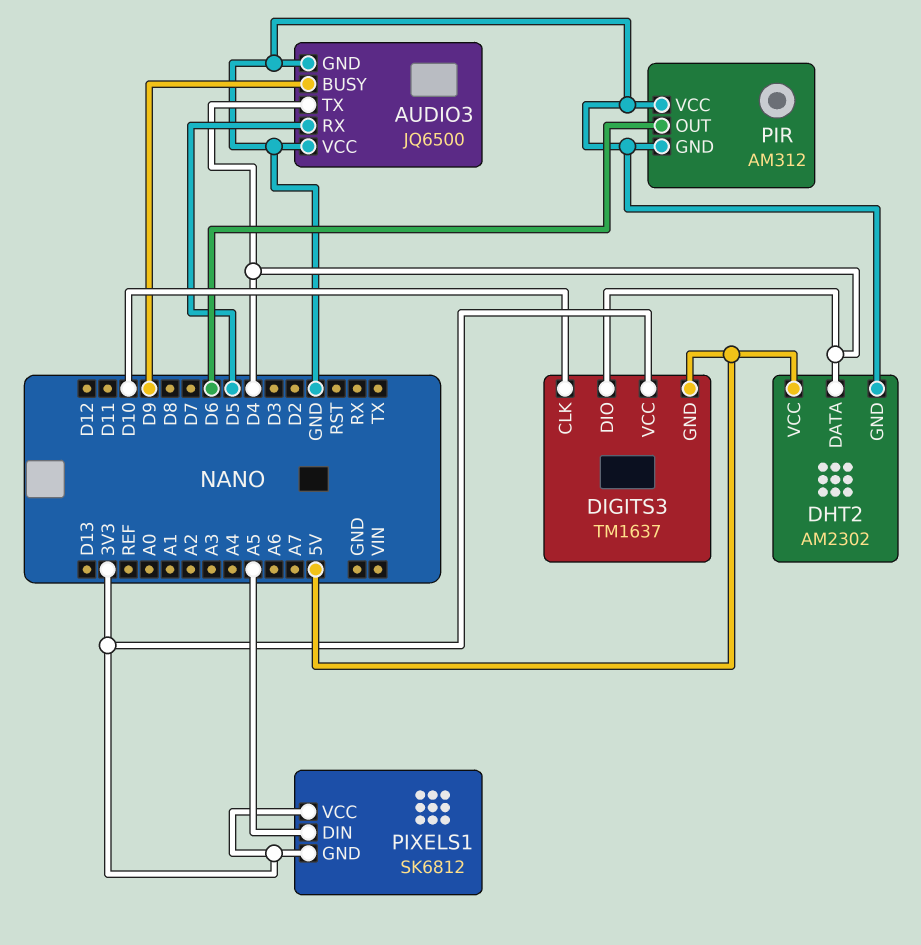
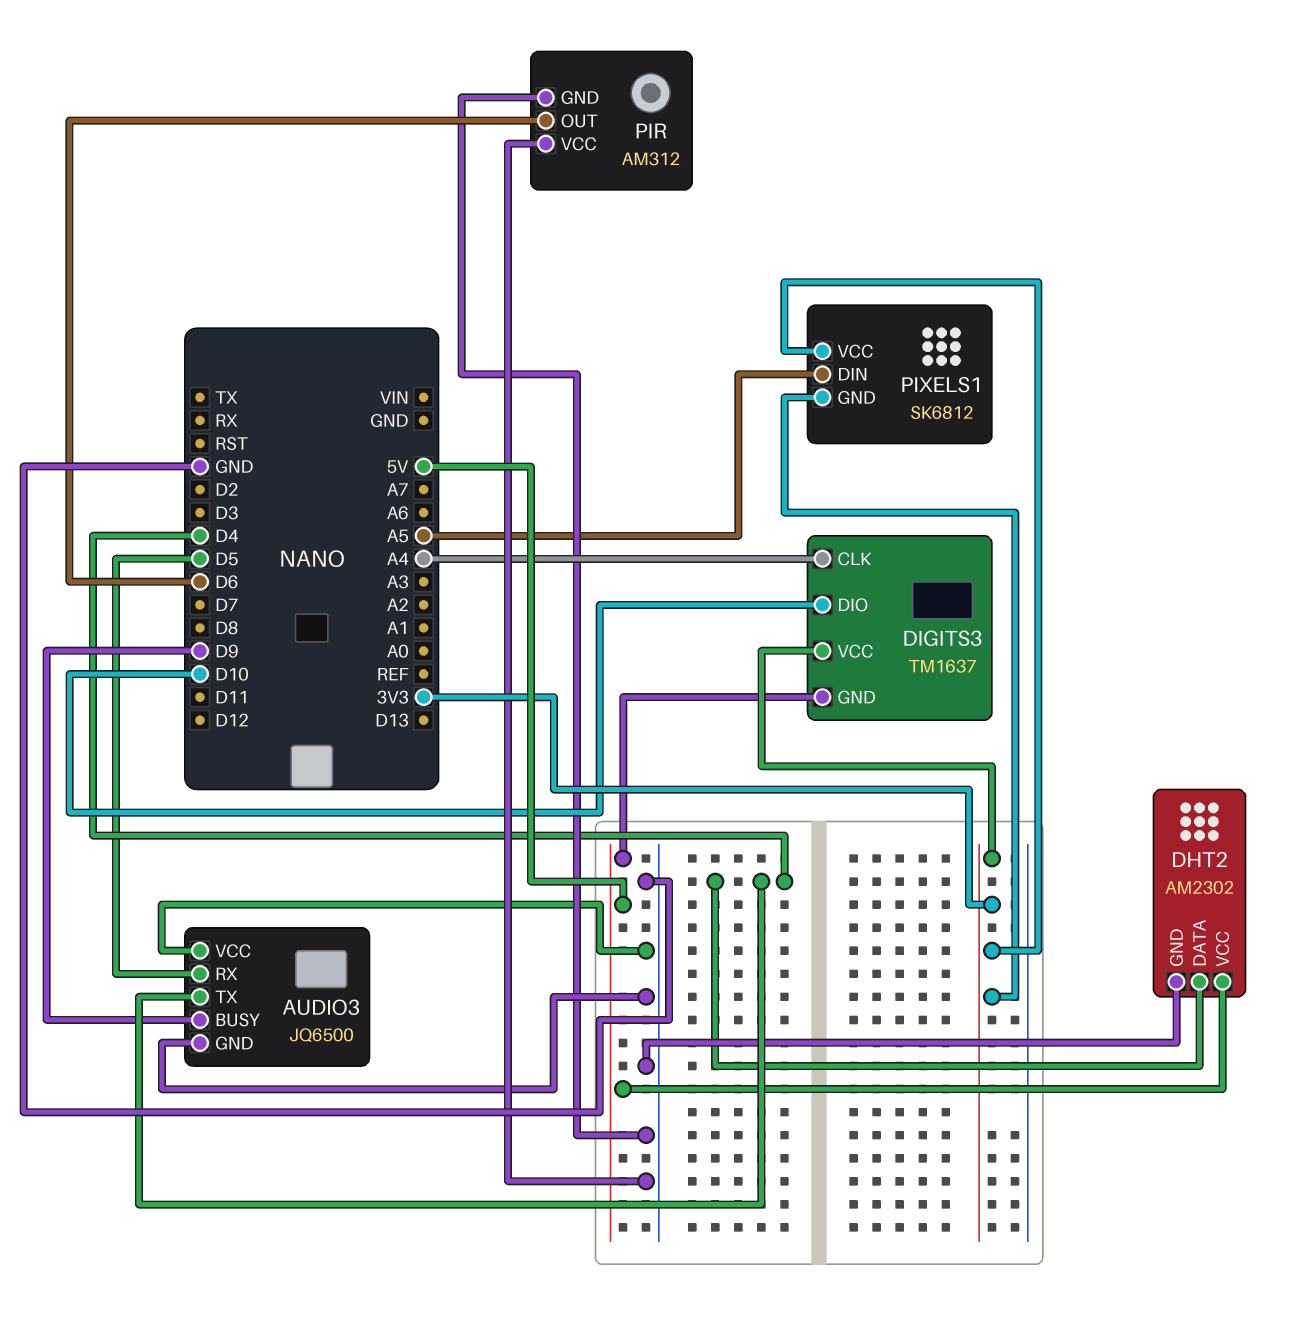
DIGITS3 pin CLK: D10 -> A4
DIGITS3 pin DIO: D4 -> D10

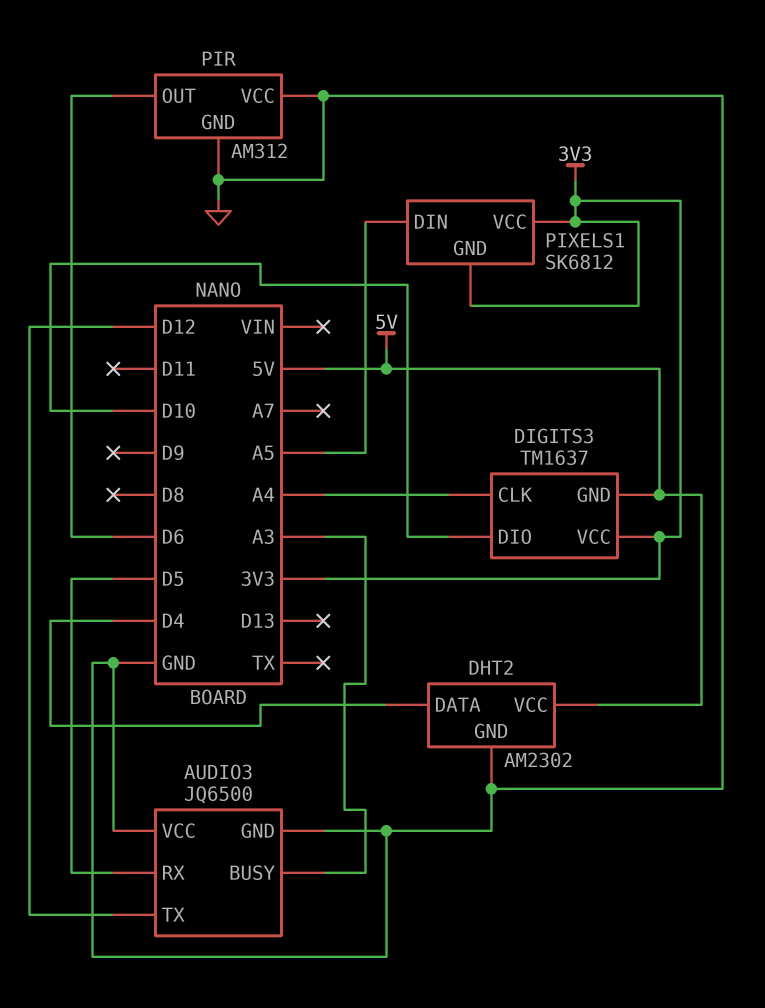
AUDIO3 pin BUSY: D9 -> A3
AUDIO3 pin TX: D4 -> D12

